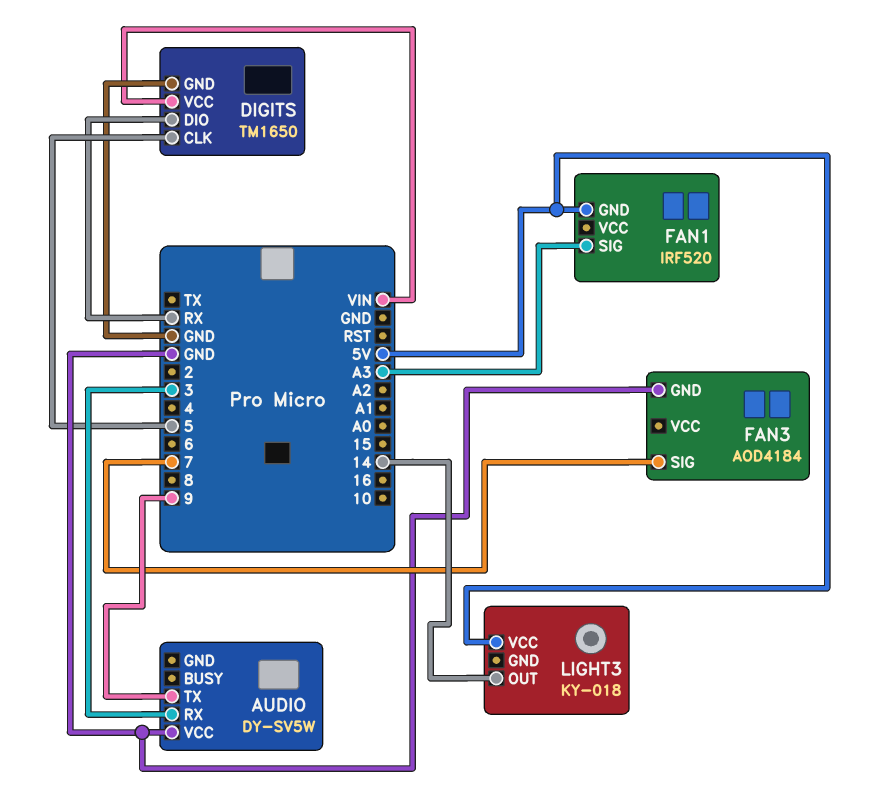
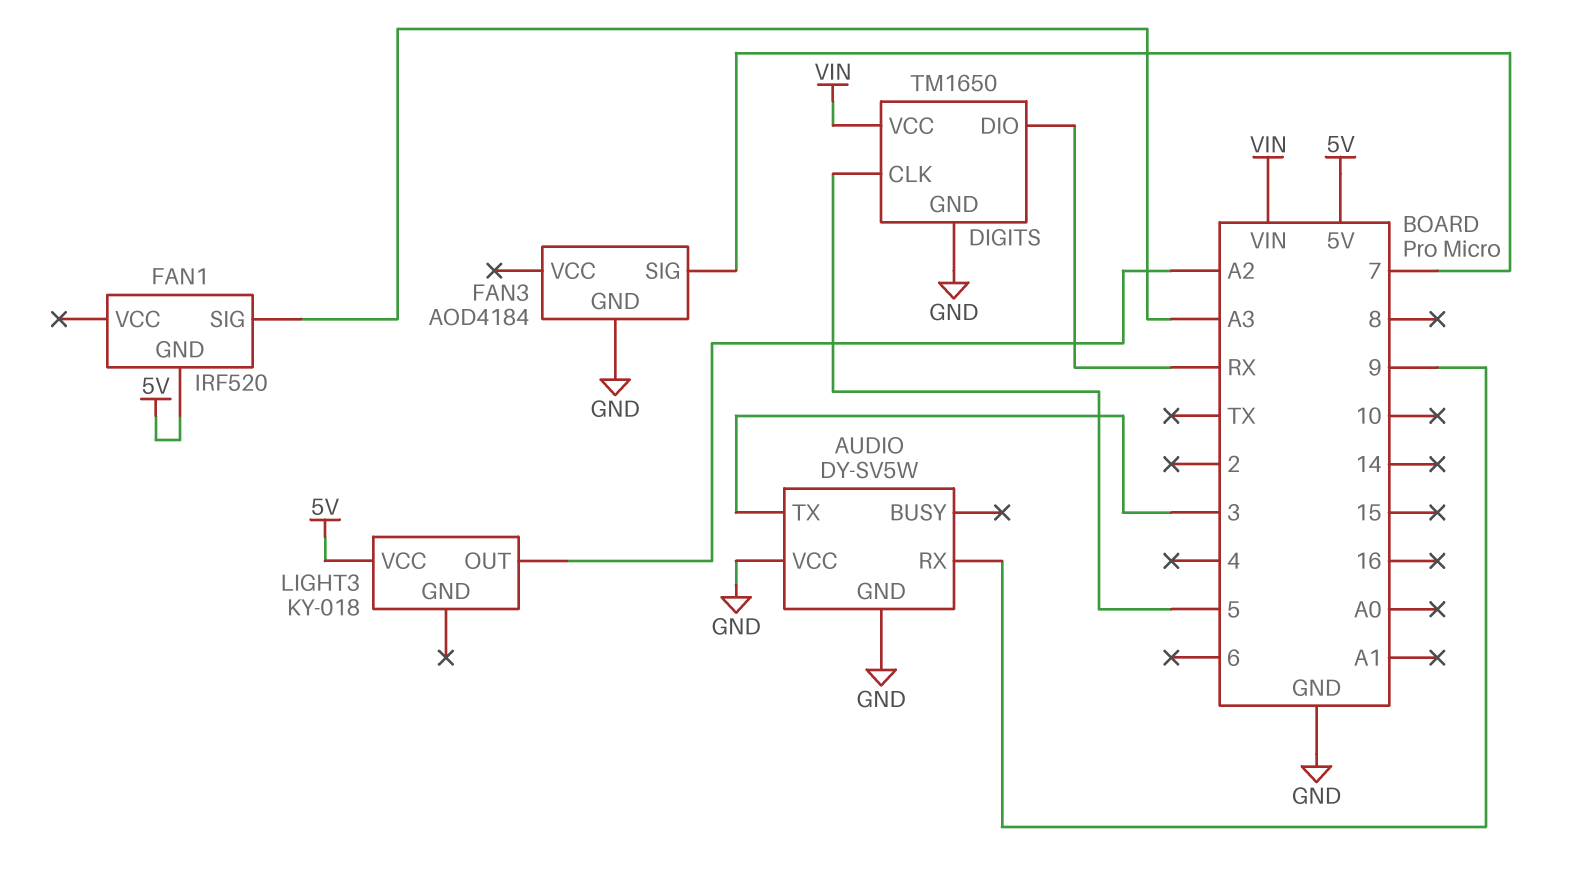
AUDIO pin GND: none -> GND
AUDIO pin RX: 3 -> 9
AUDIO pin TX: 9 -> 3
LIGHT3 pin OUT: 14 -> A2

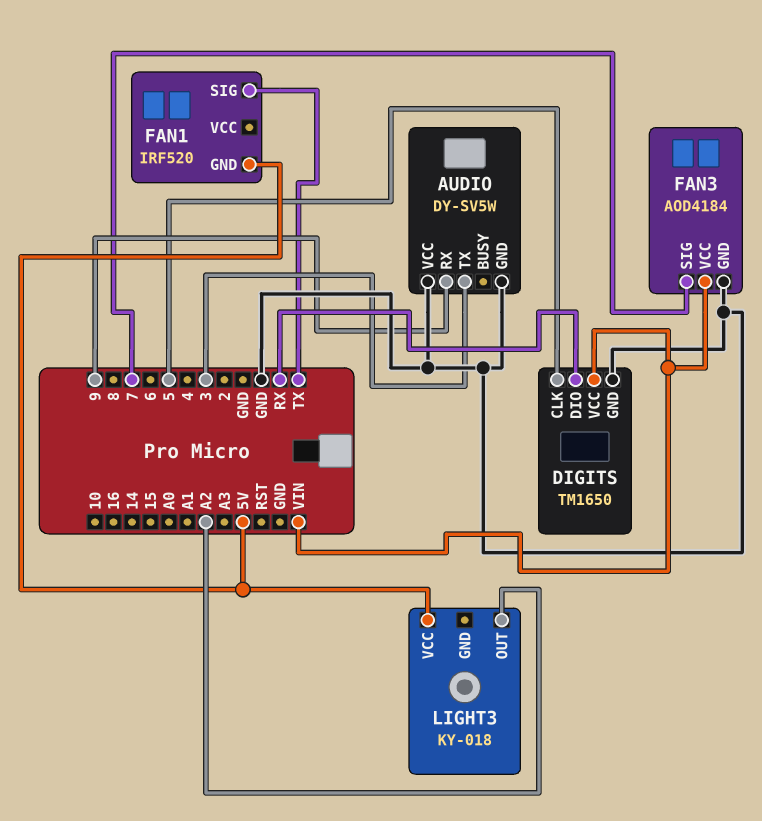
FAN1 pin SIG: A3 -> TX
FAN3 pin VCC: none -> VIN

